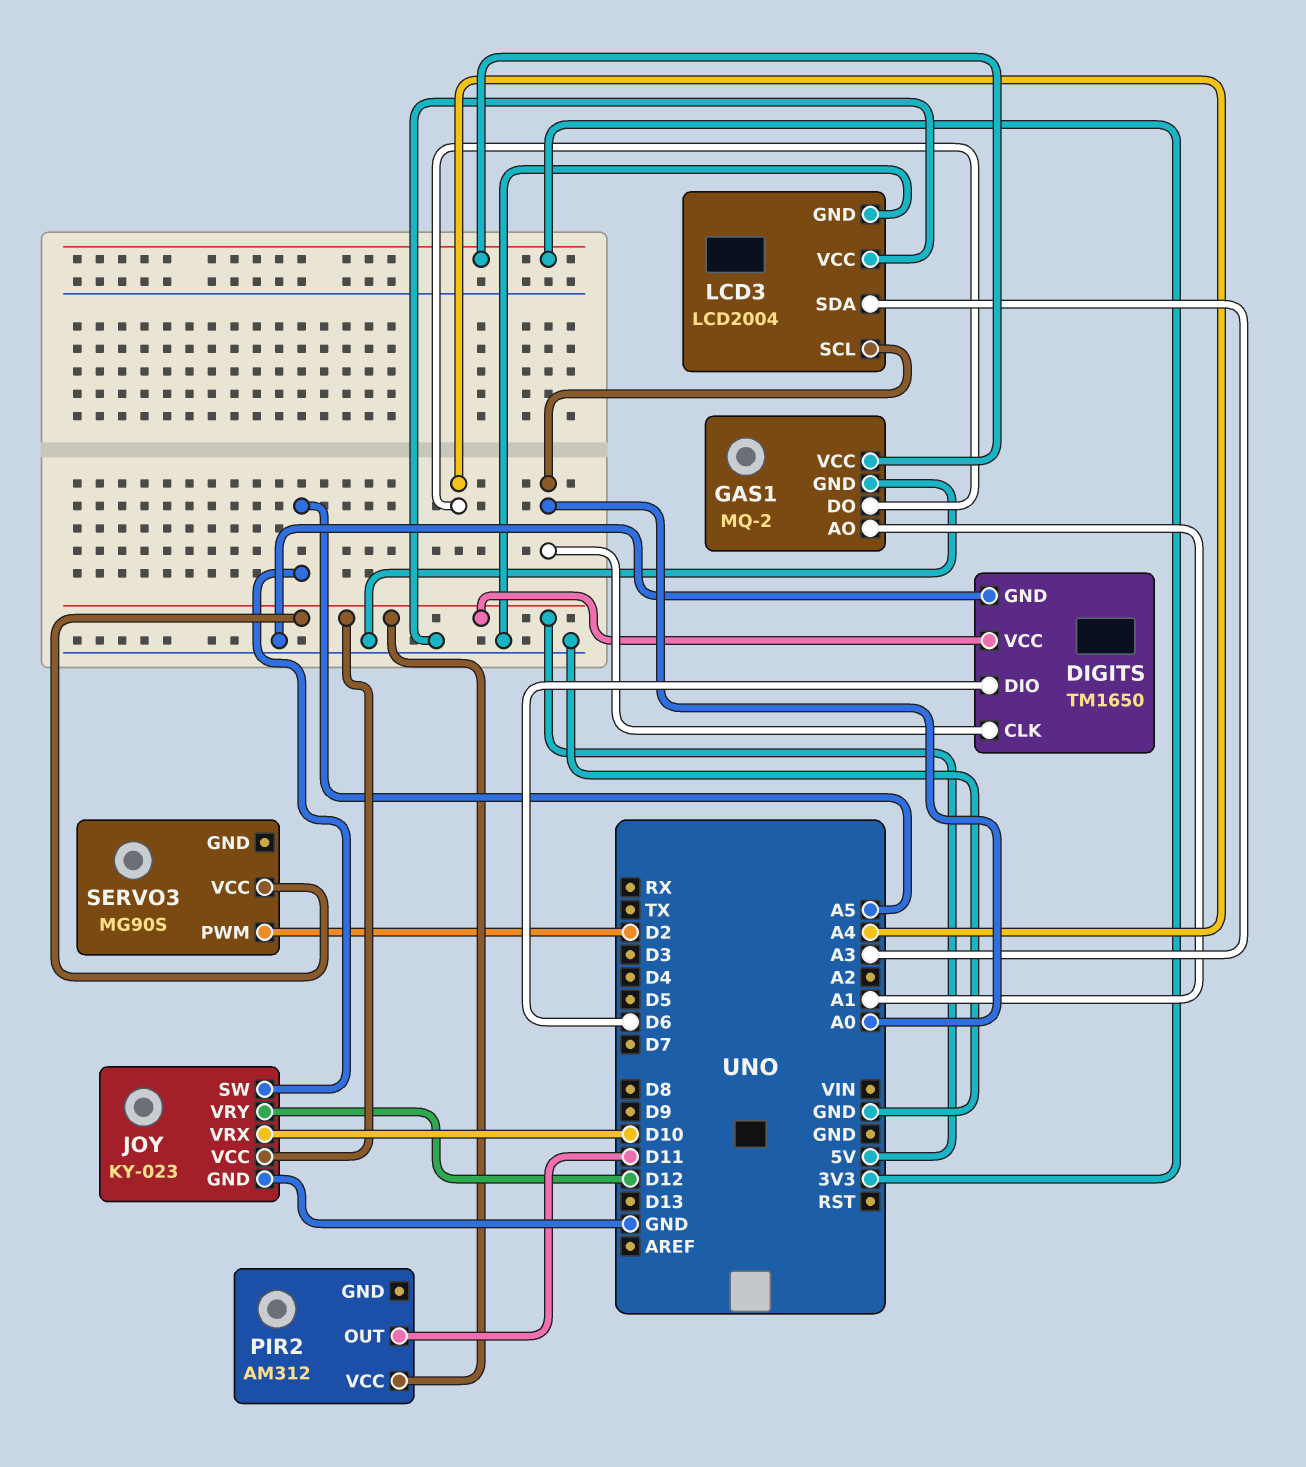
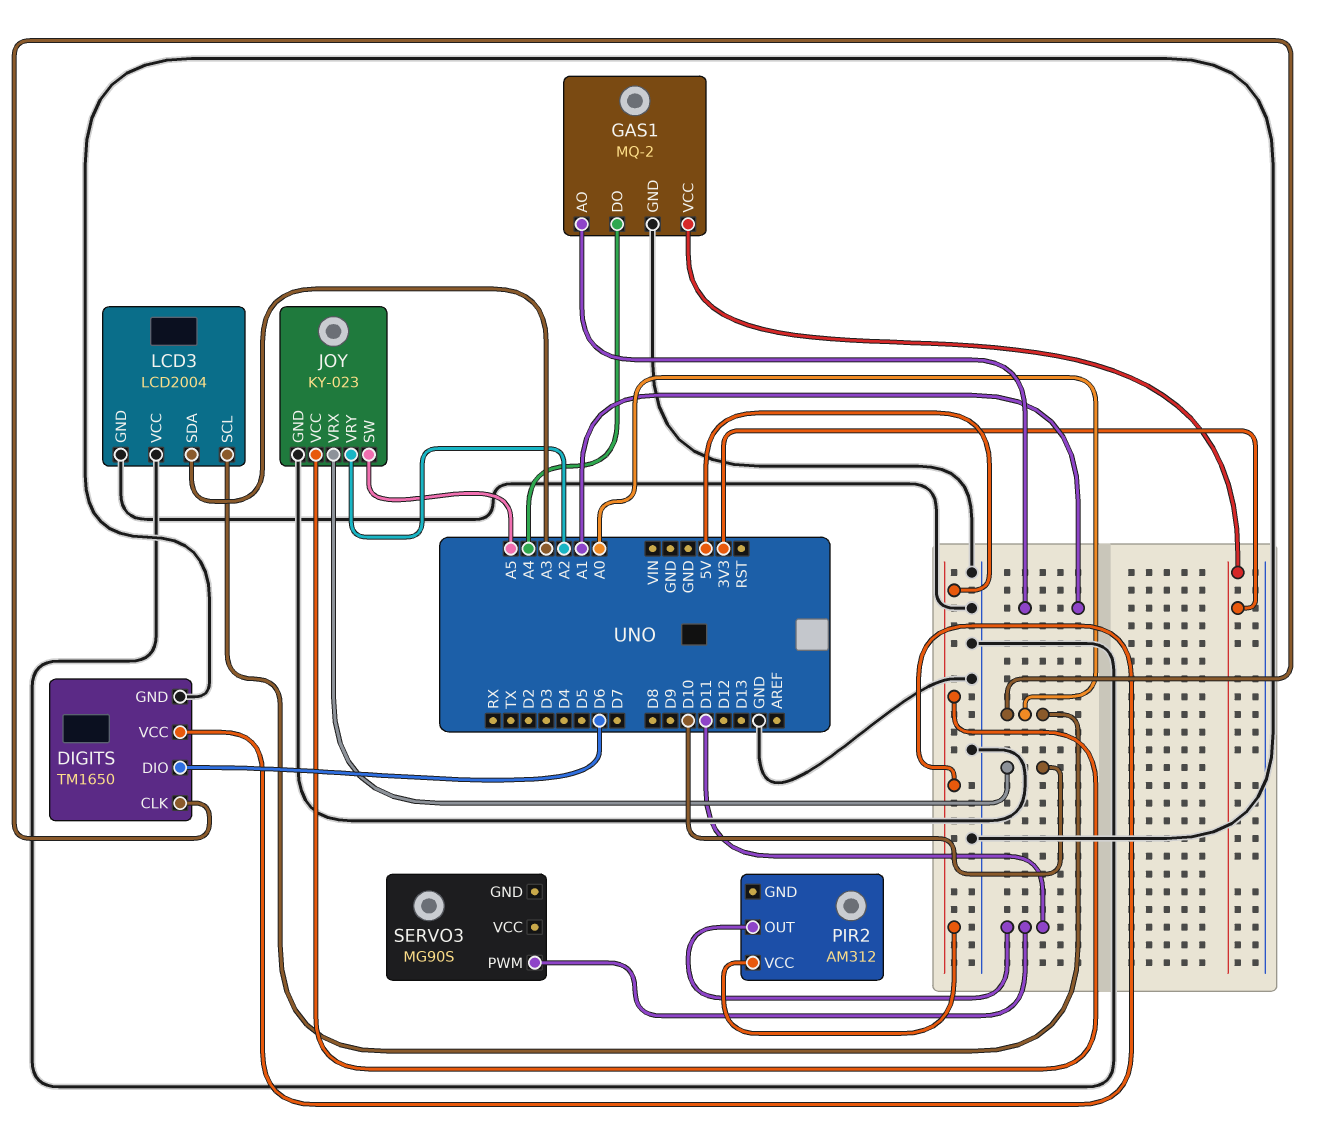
JOY pin VRY: D12 -> A2
SERVO3 pin PWM: D2 -> D11
SERVO3 pin VCC: 5V -> none

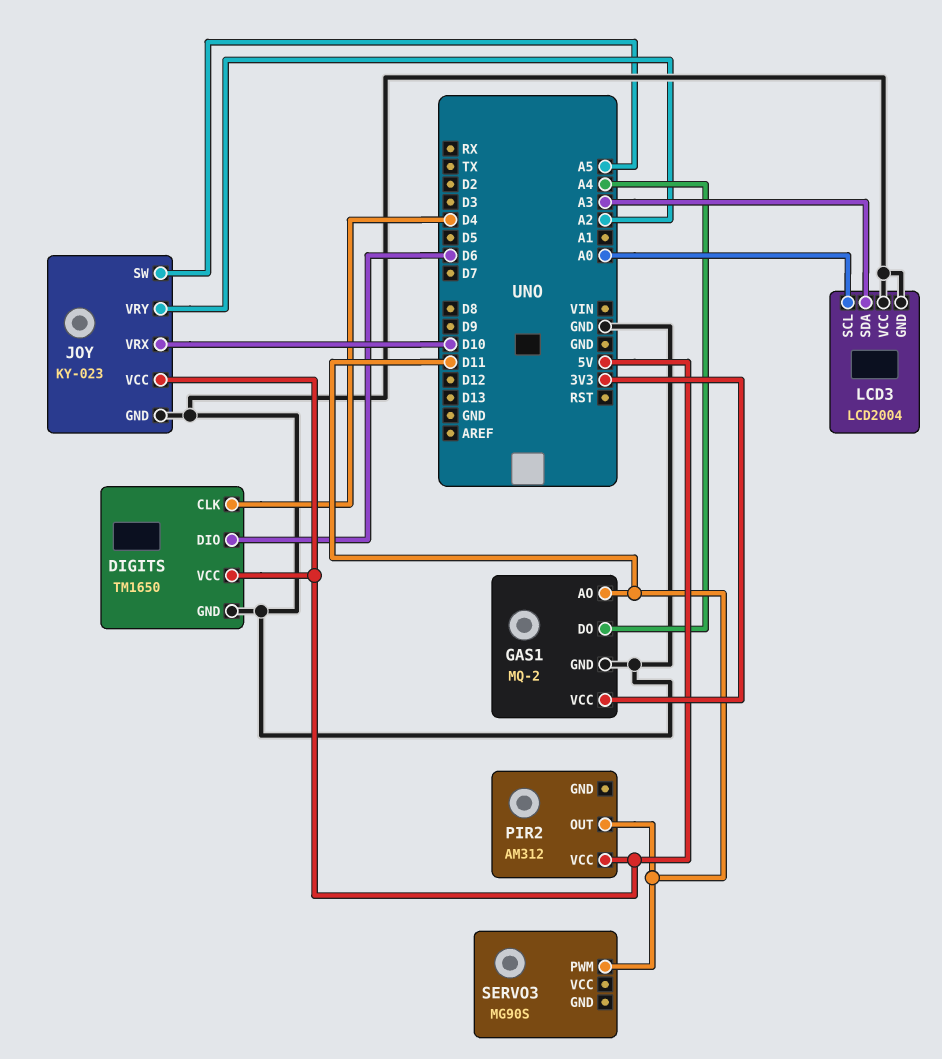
DIGITS pin CLK: A0 -> D4
GAS1 pin AO: A1 -> D11

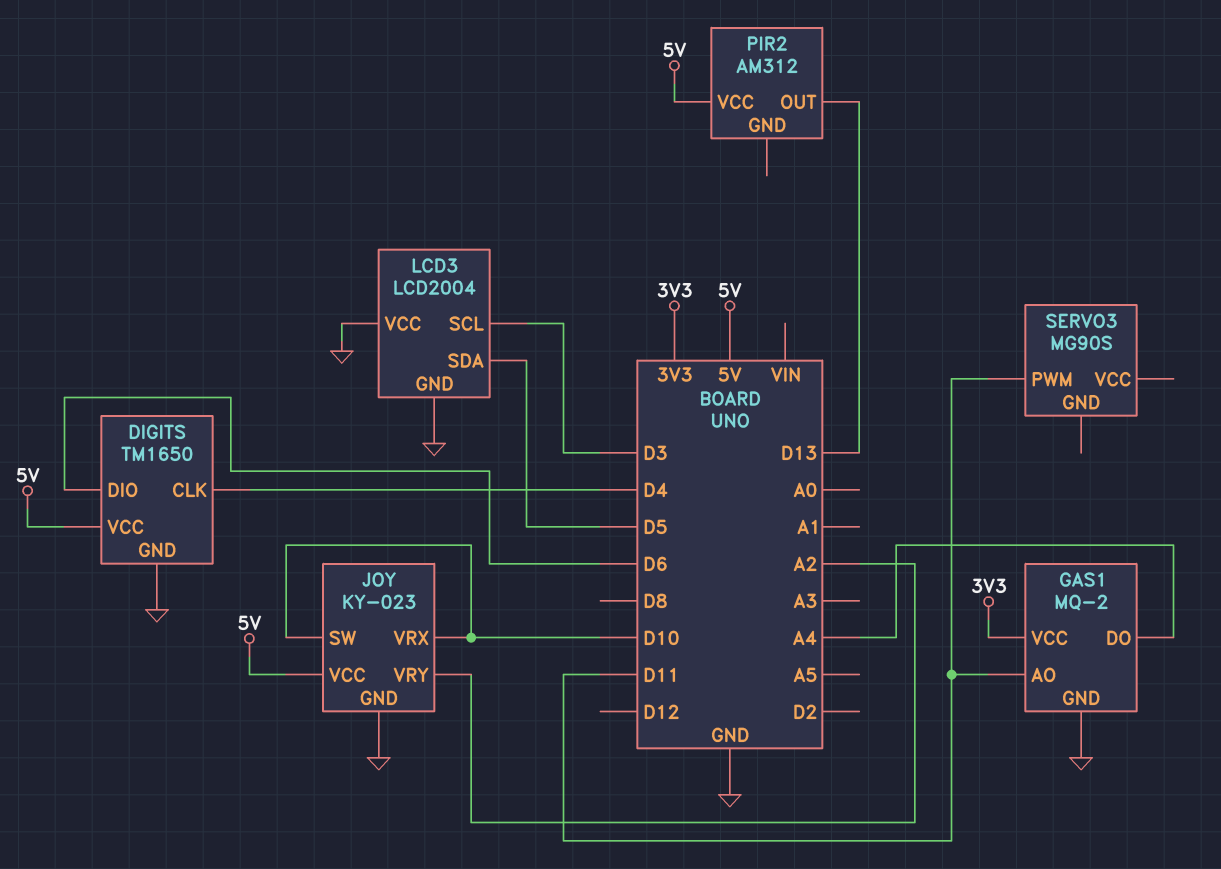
JOY pin SW: A5 -> D10
LCD3 pin SCL: A0 -> D3
LCD3 pin SDA: A3 -> D5
PIR2 pin OUT: D11 -> D13

